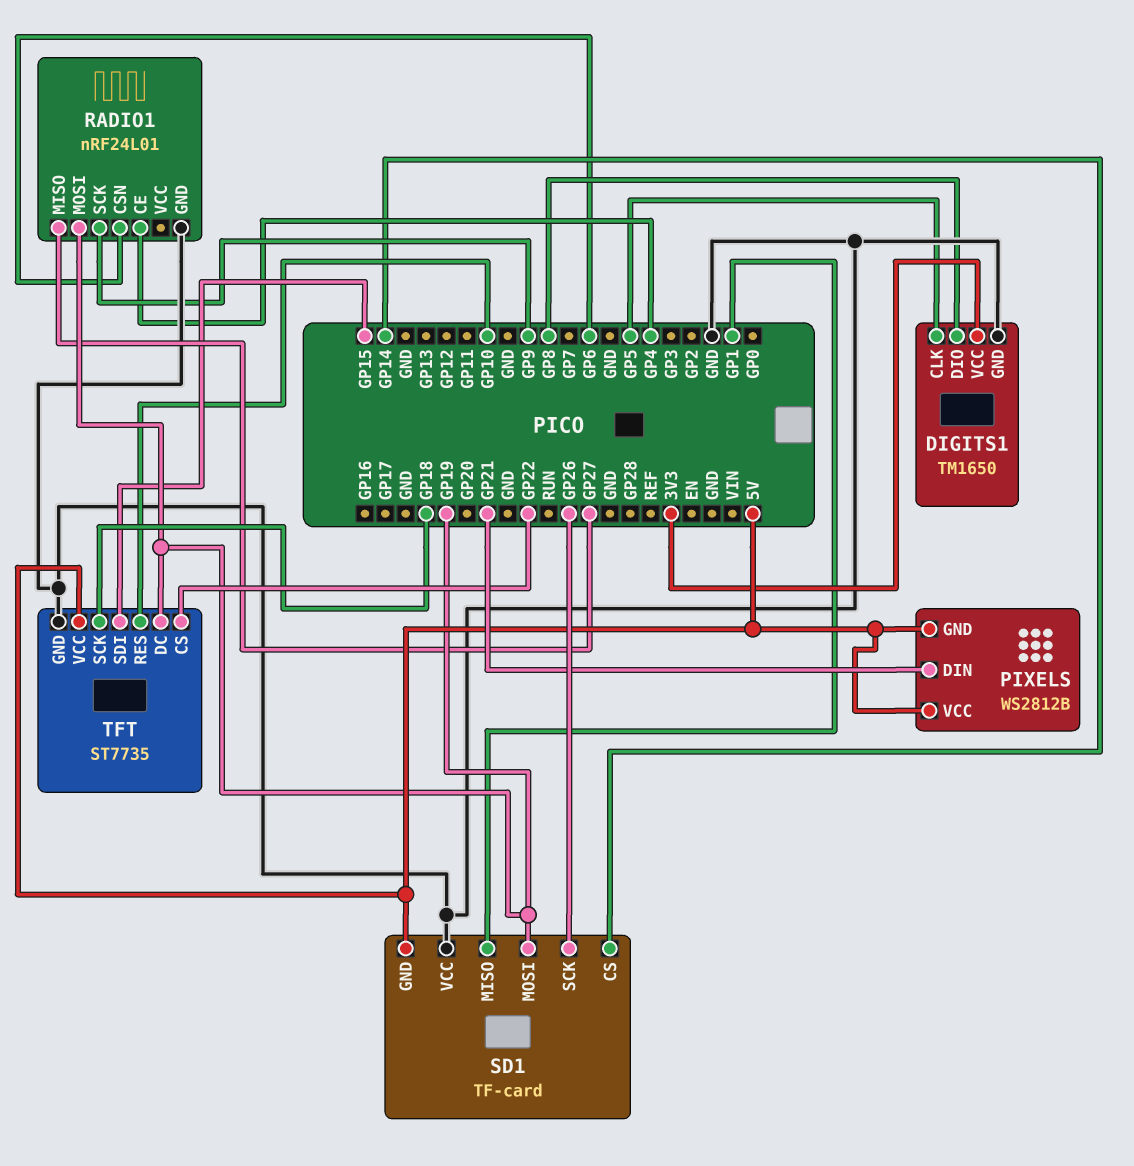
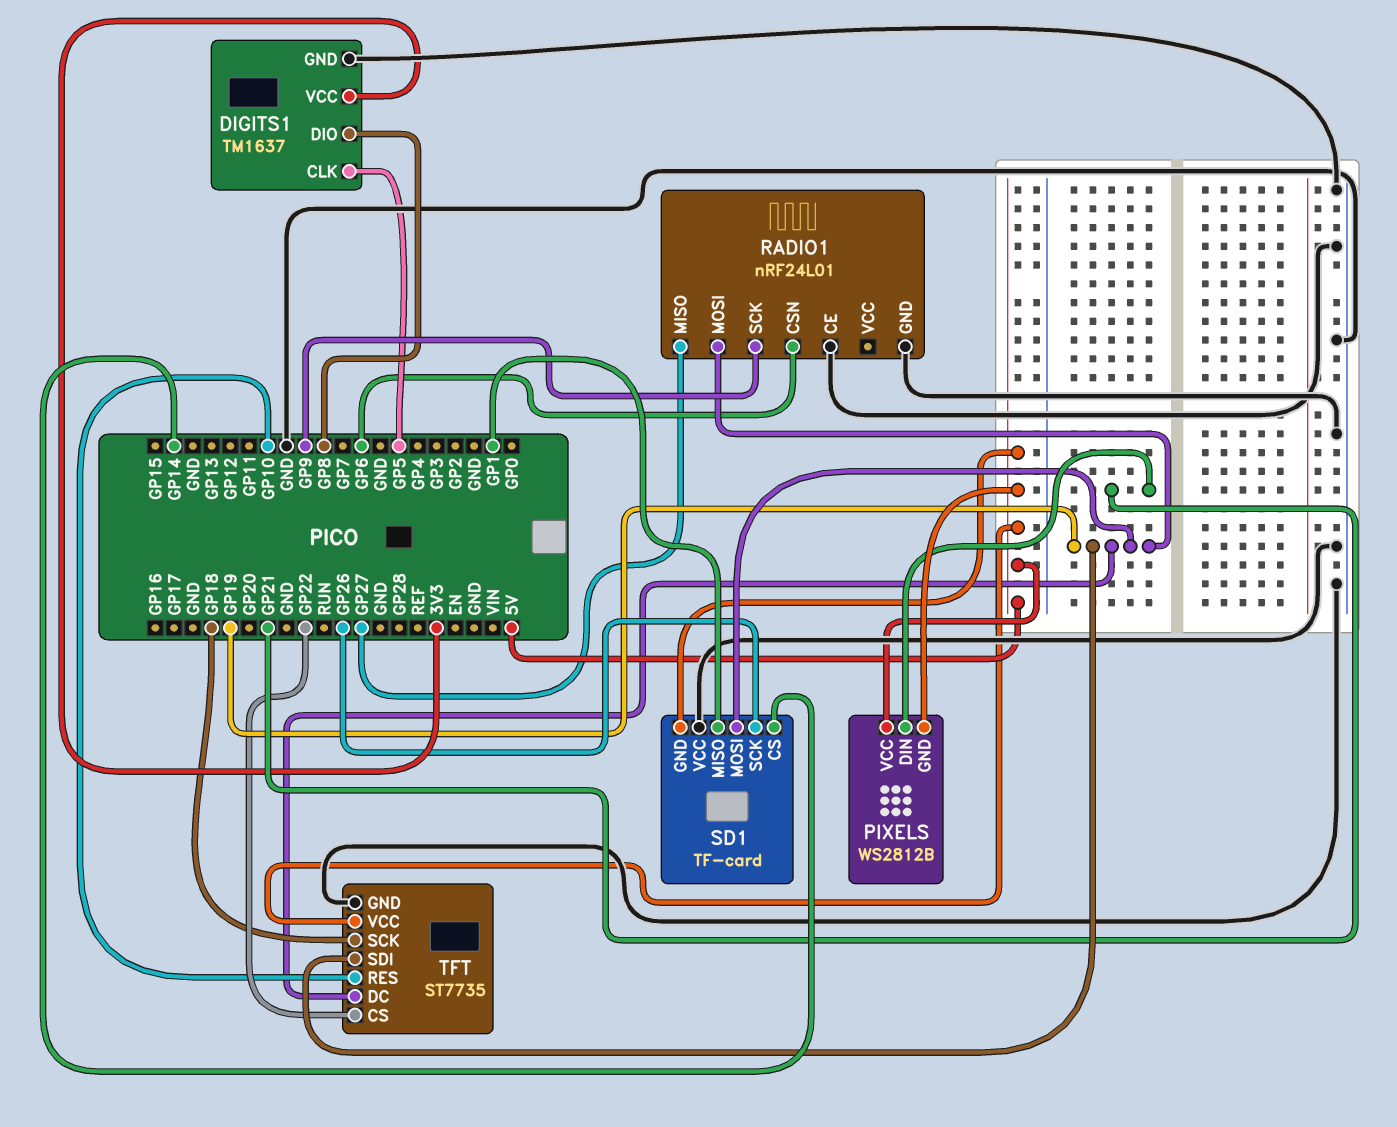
DIGITS1: TM1650 -> TM1637
RADIO1 pin CE: GP4 -> GND
TFT pin SDI: GP15 -> GP19

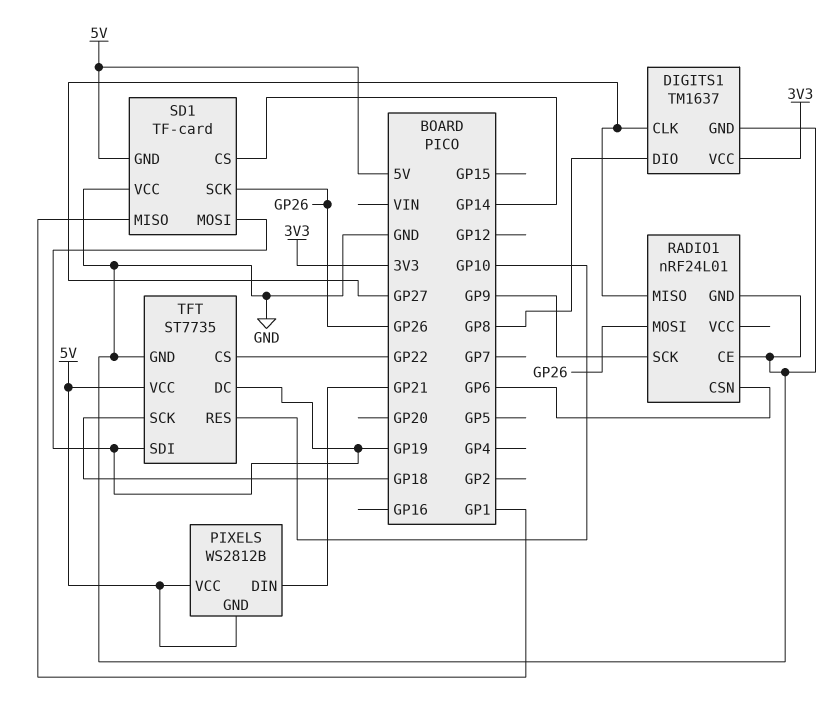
DIGITS1 pin CLK: GP5 -> GP27
RADIO1 pin MOSI: GP19 -> GP26

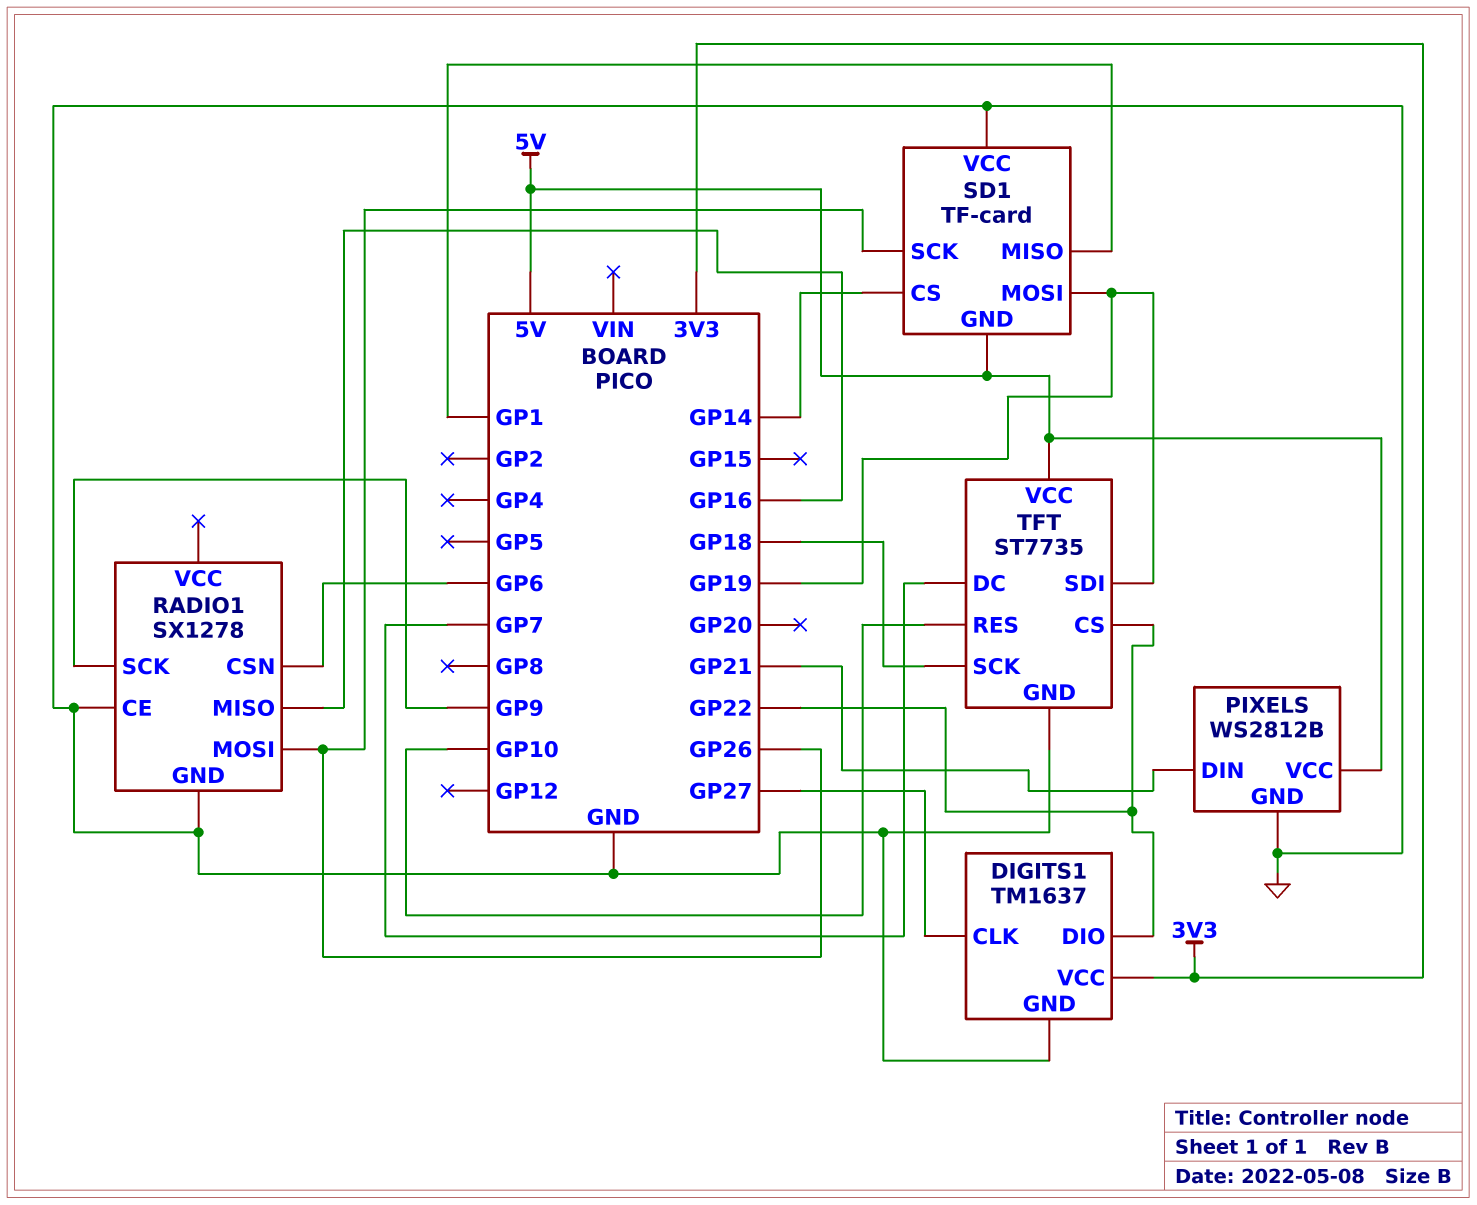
DIGITS1 pin DIO: GP8 -> GP22
PIXELS pin GND: 5V -> GND
RADIO1: nRF24L01 -> SX1278
RADIO1 pin MISO: GP27 -> GP16
TFT pin DC: GP19 -> GP7

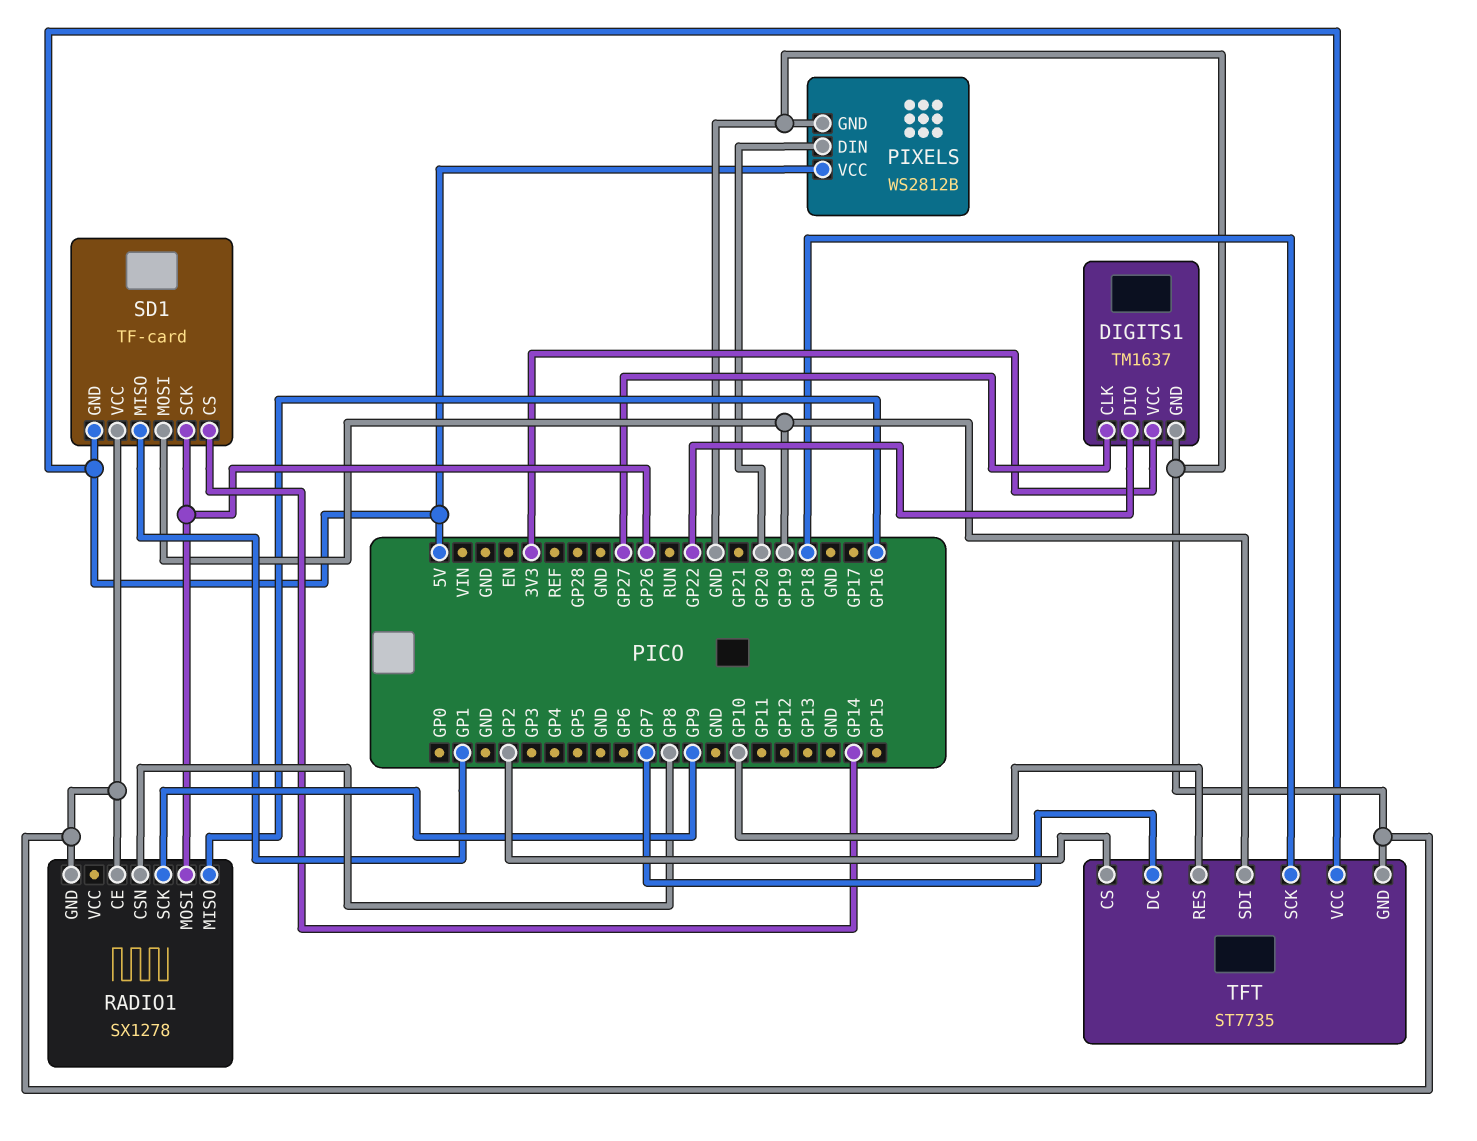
PIXELS pin DIN: GP21 -> GP20
RADIO1 pin CSN: GP6 -> GP8
TFT pin CS: GP22 -> GP2

